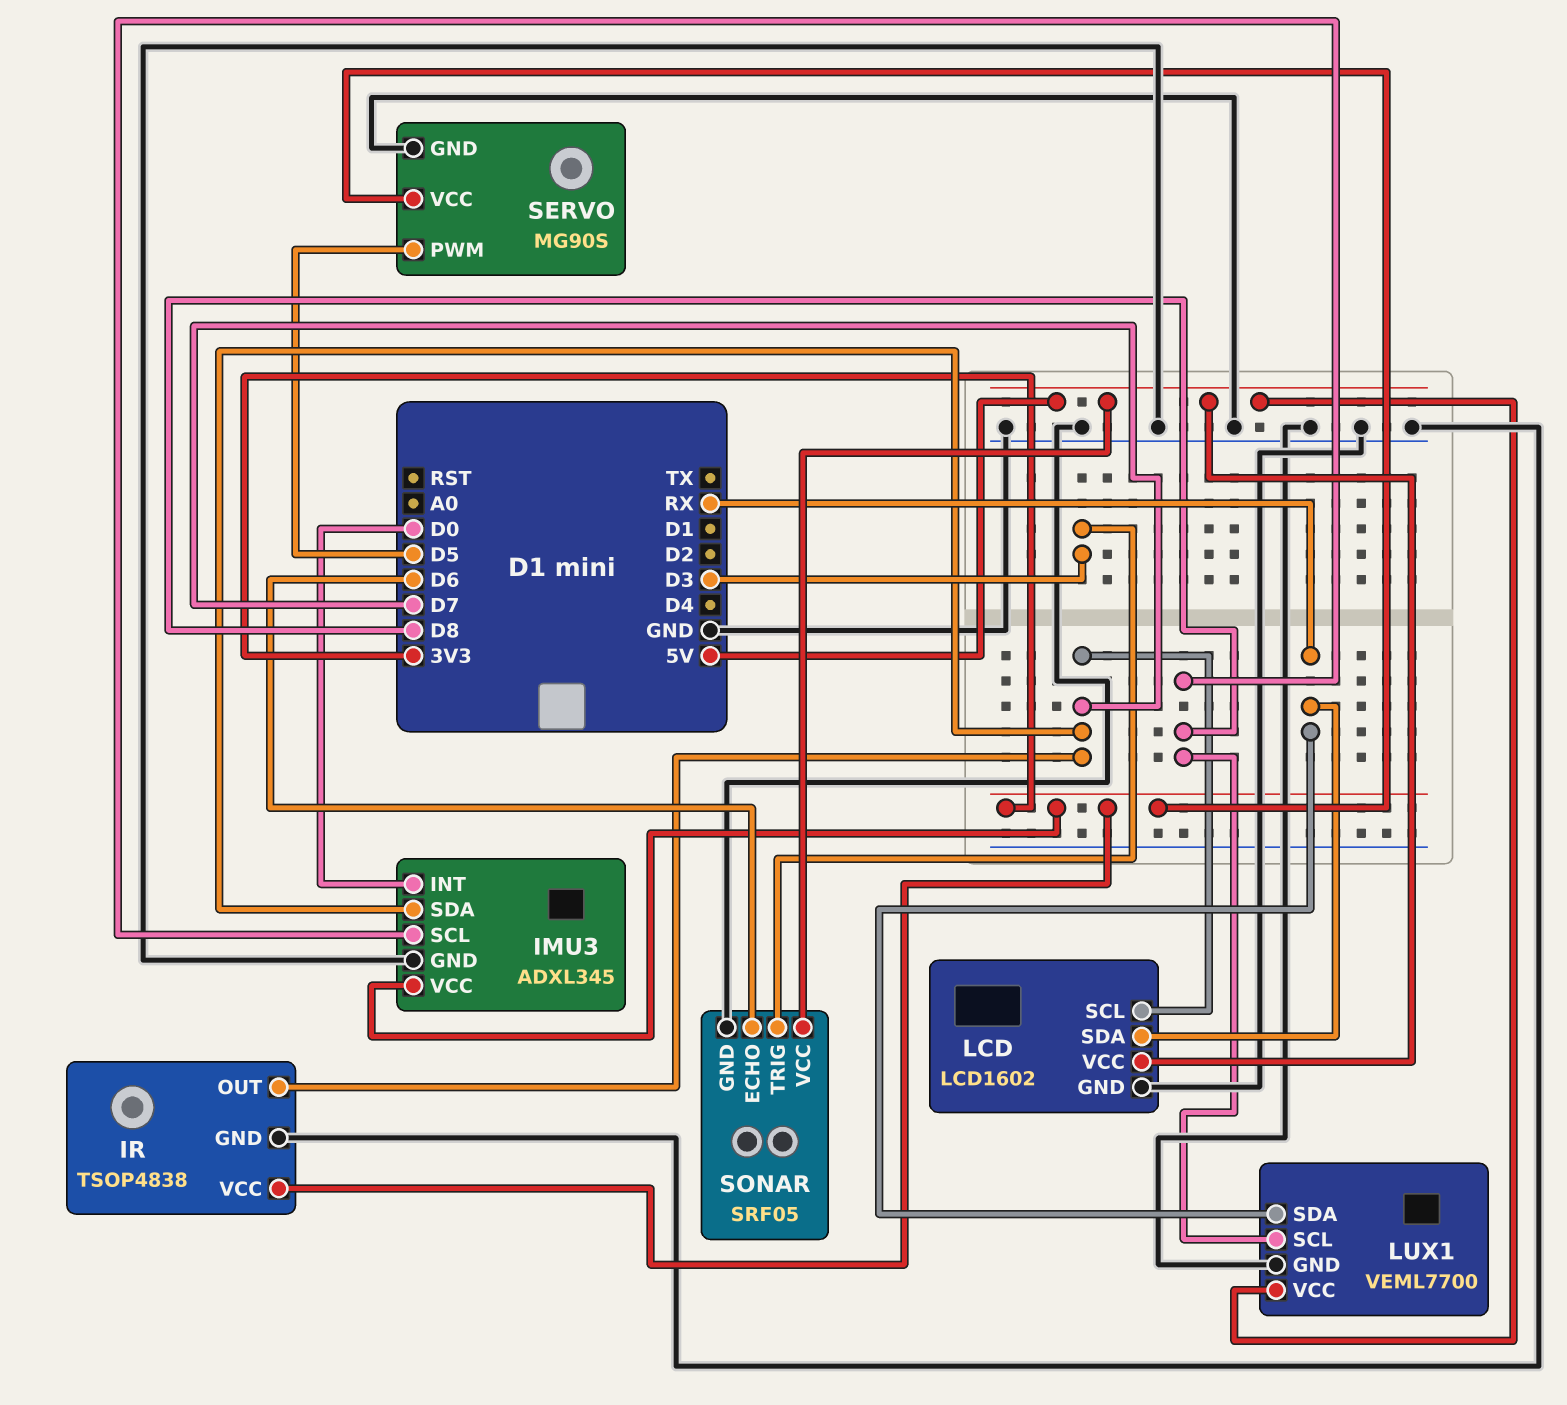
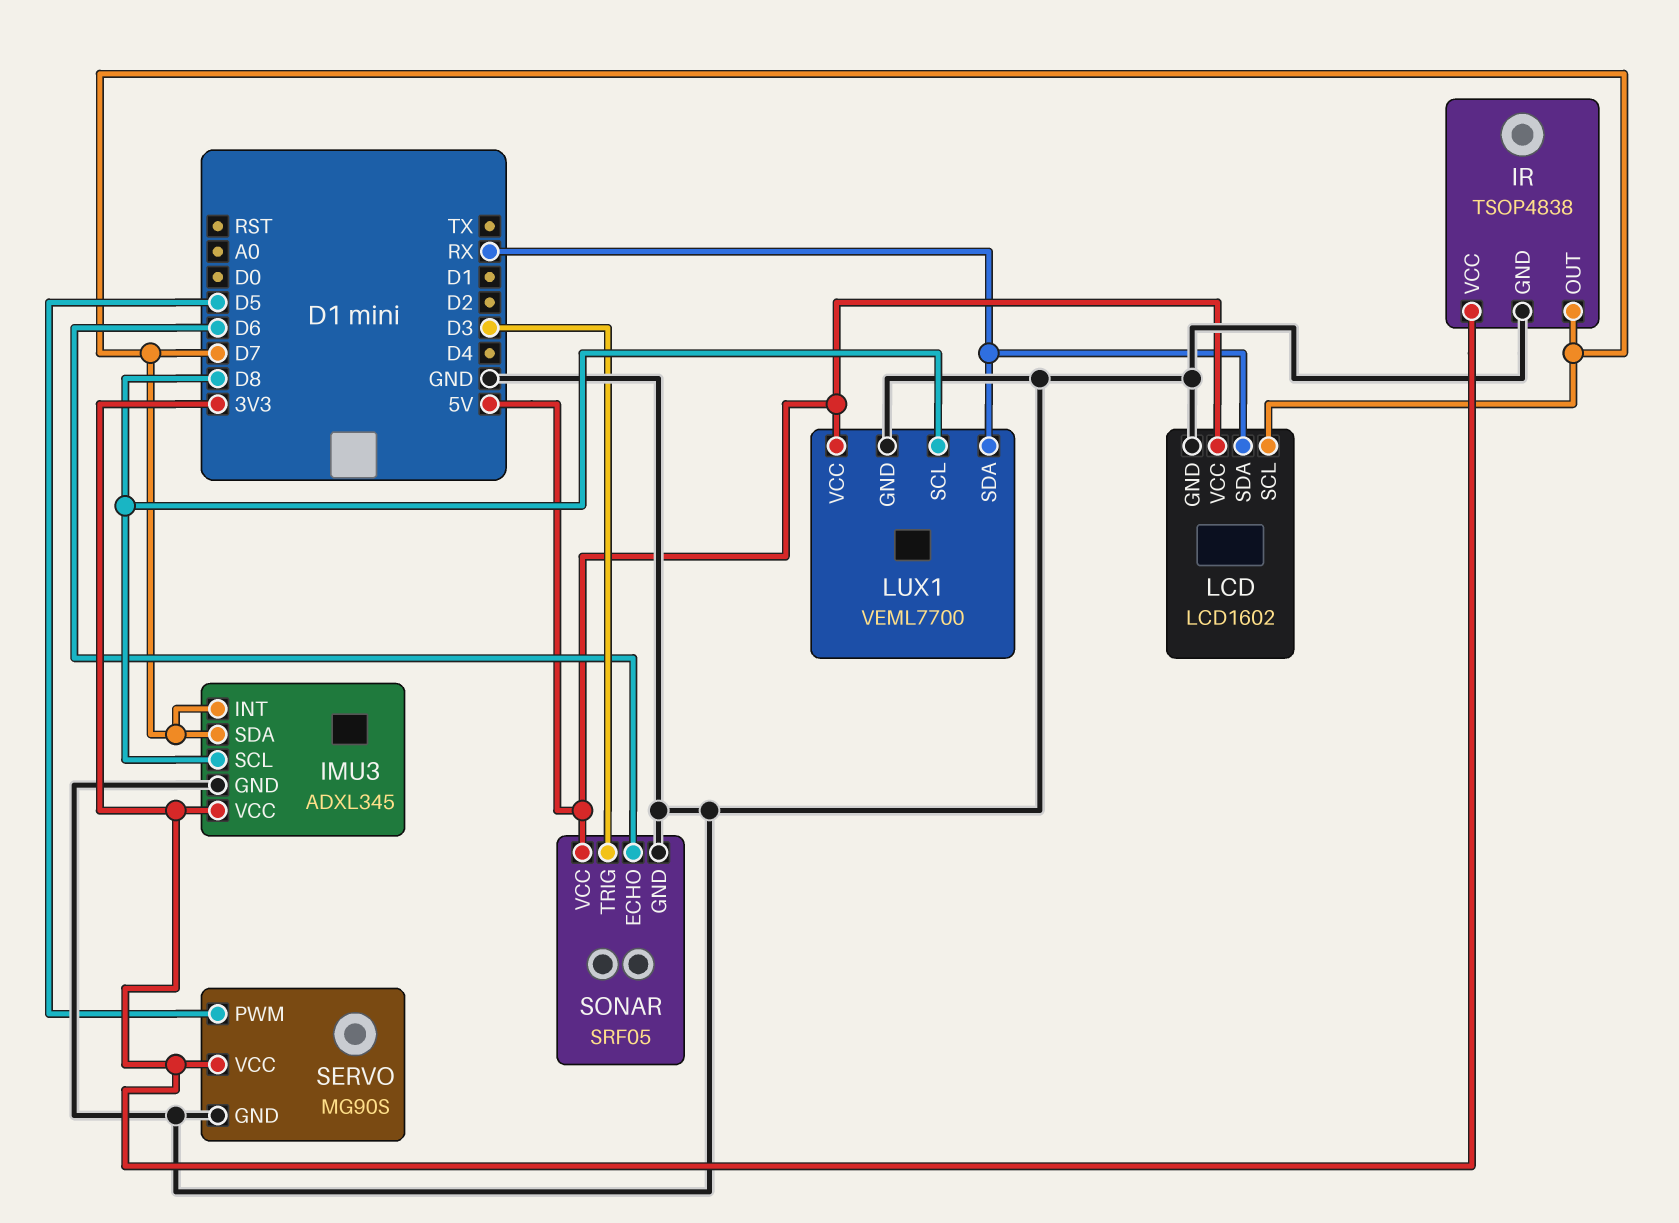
IMU3 pin INT: D0 -> D7

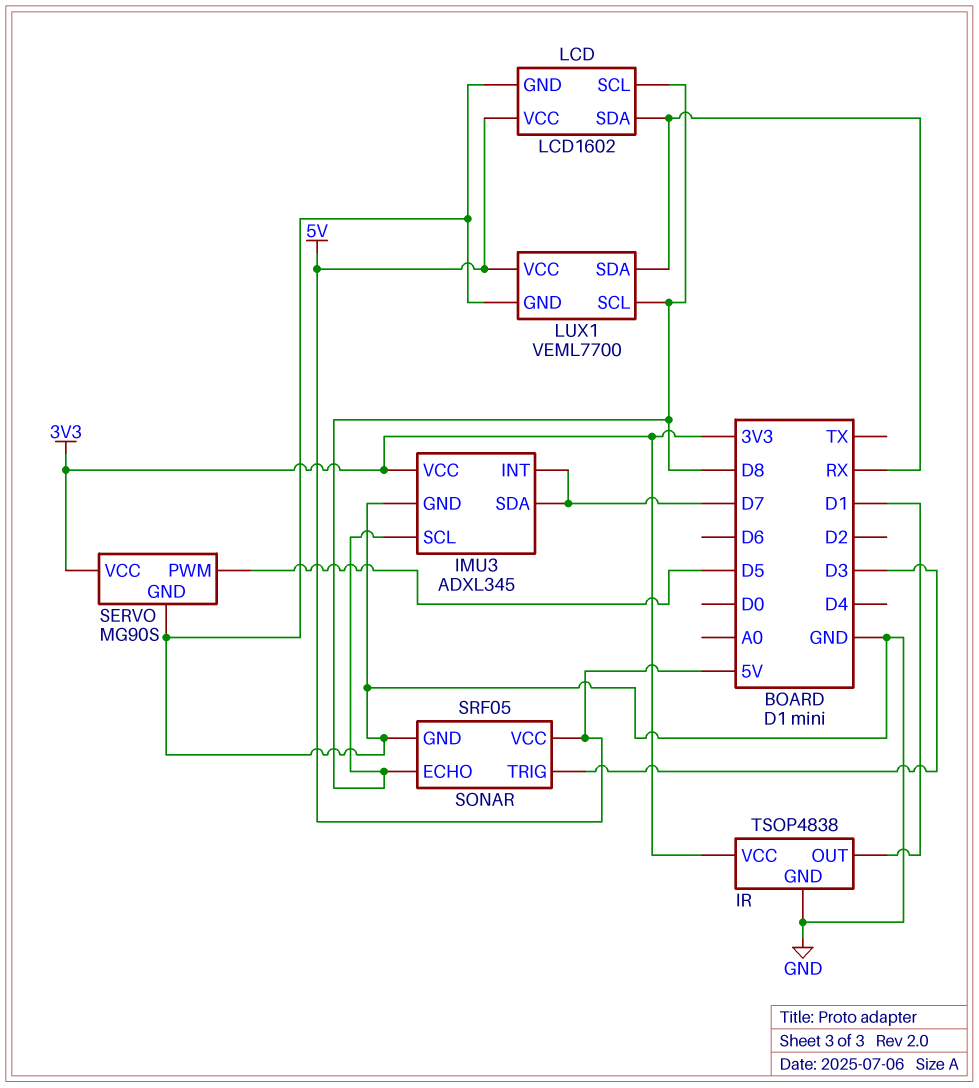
IR pin OUT: D7 -> D1
LCD pin SCL: D7 -> D8
SONAR pin ECHO: D6 -> D8

